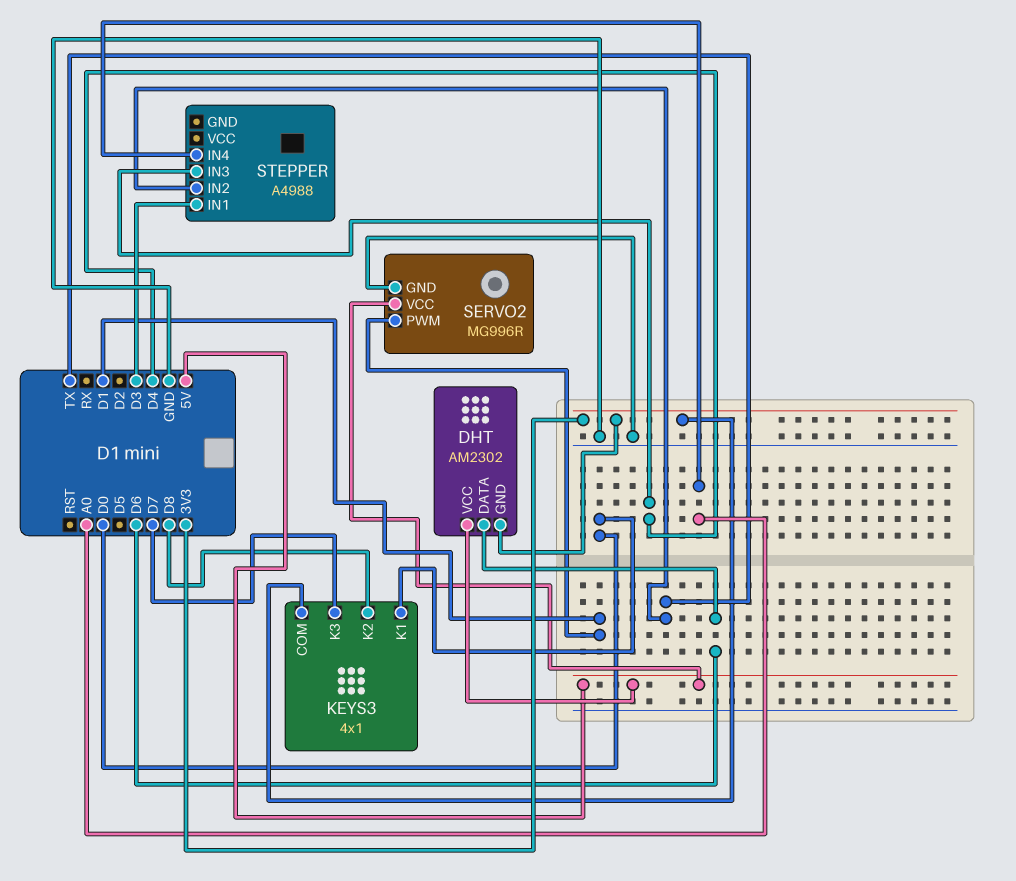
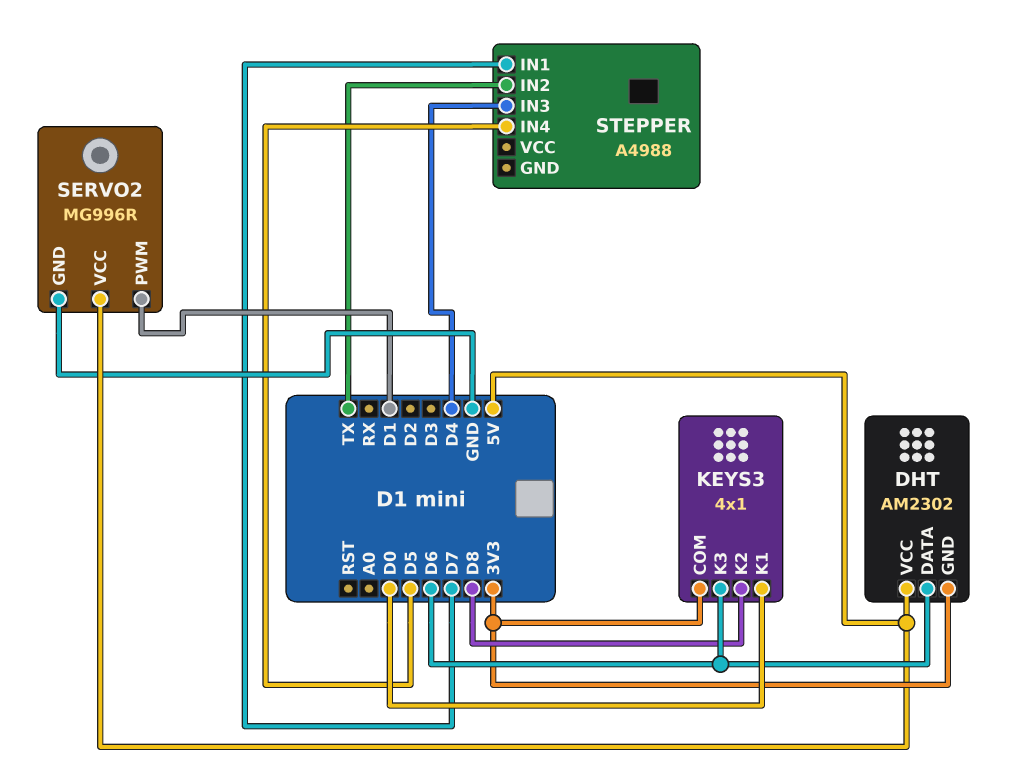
KEYS3 pin K3: D7 -> D6
STEPPER pin IN1: D3 -> D7
STEPPER pin IN4: A0 -> D5

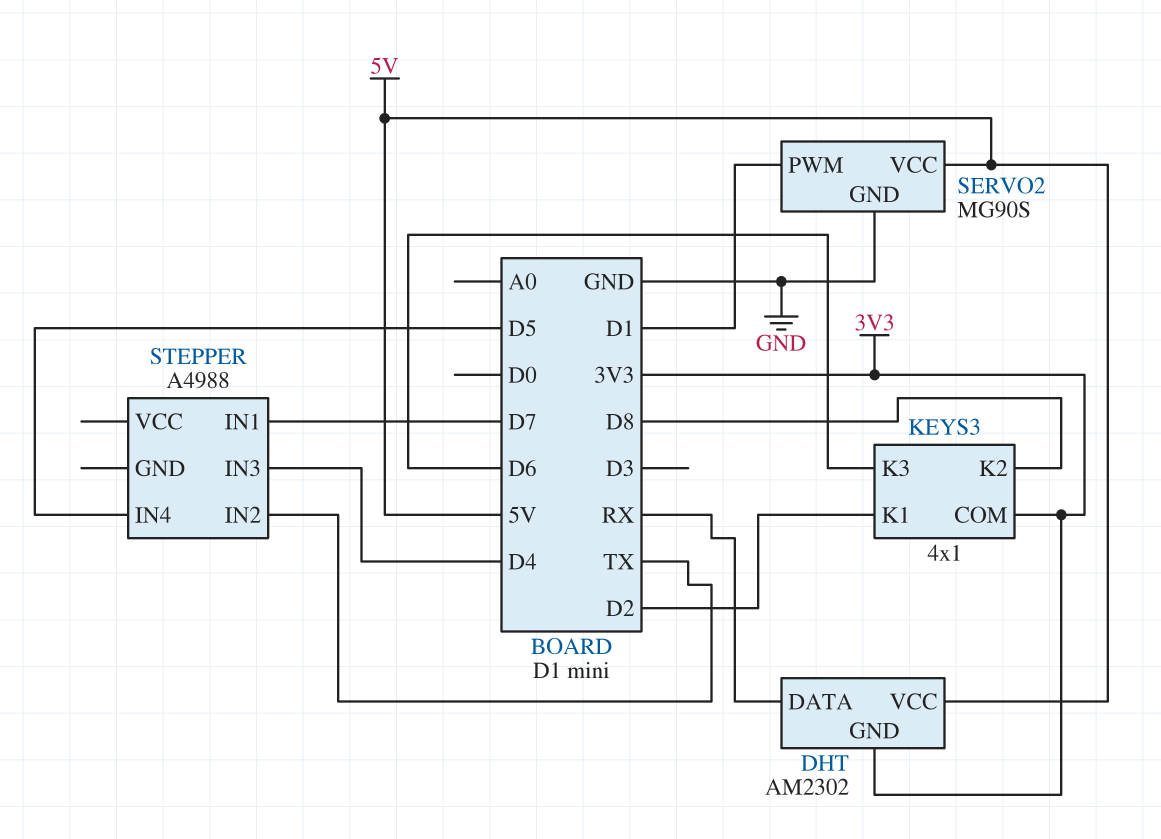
DHT pin DATA: D6 -> RX
KEYS3 pin K1: D0 -> D2
SERVO2: MG996R -> MG90S

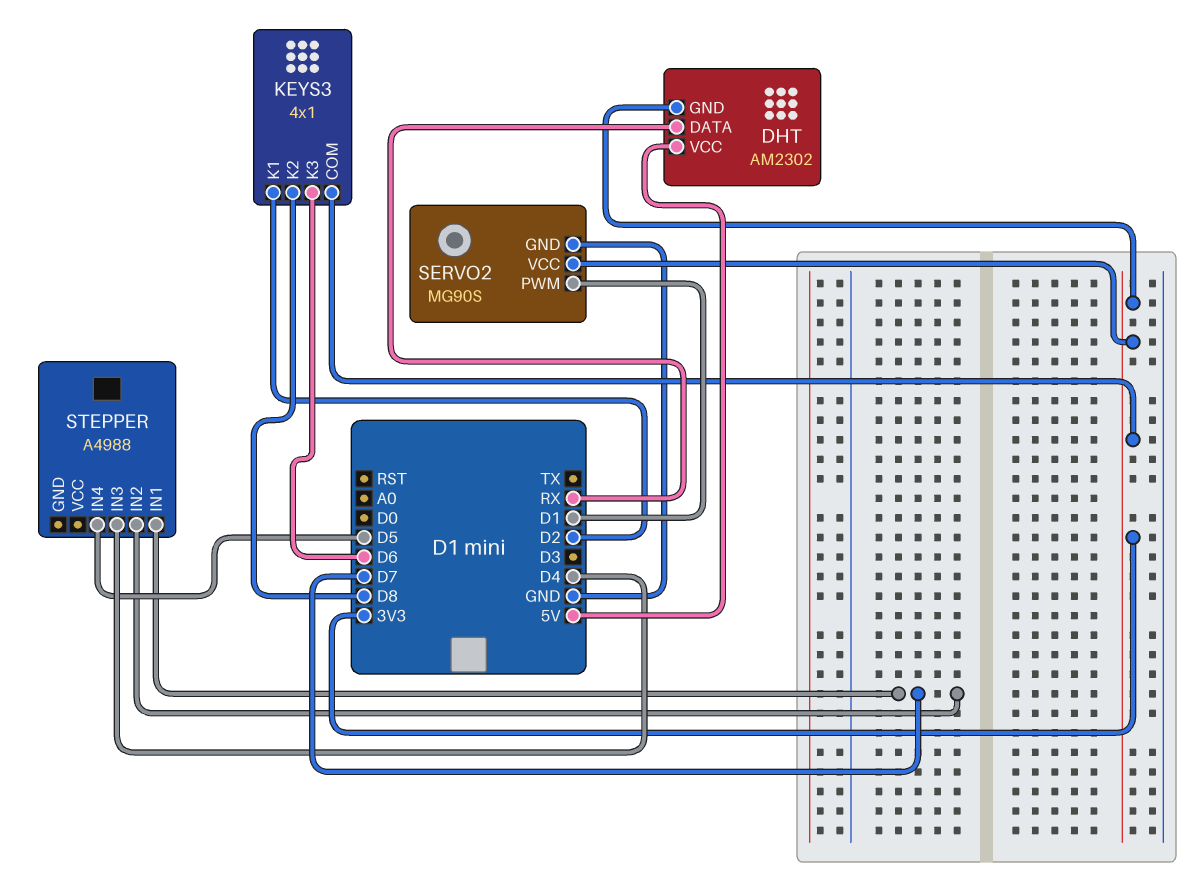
SERVO2 pin VCC: 5V -> 3V3
STEPPER pin IN2: TX -> D7

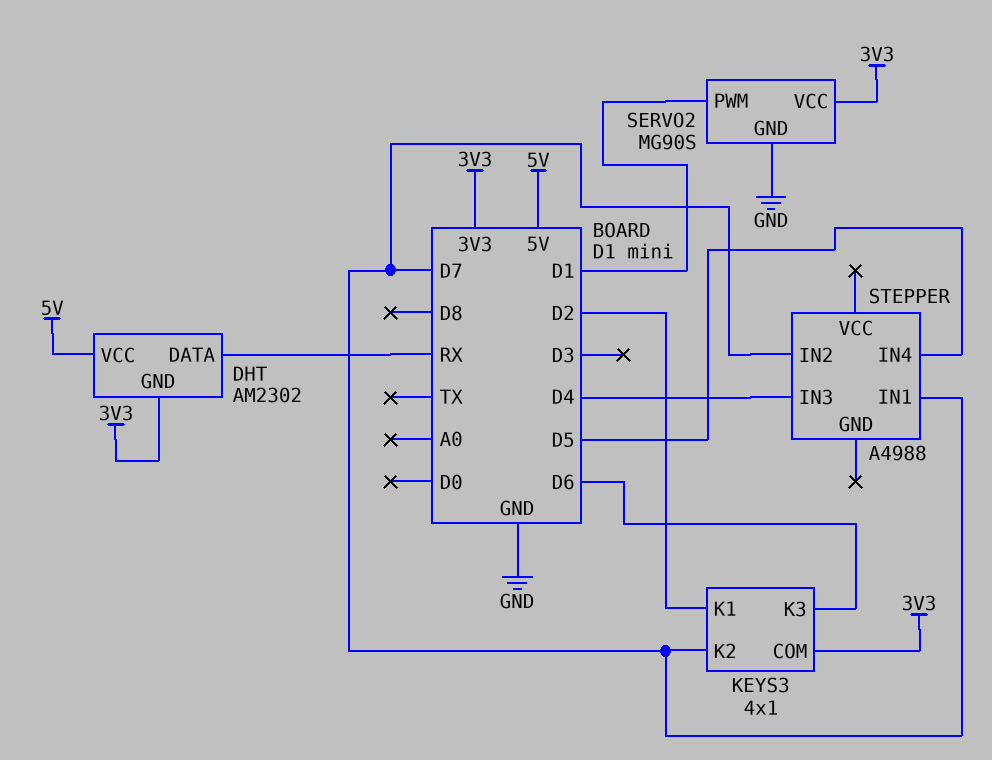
KEYS3 pin K2: D8 -> D7

